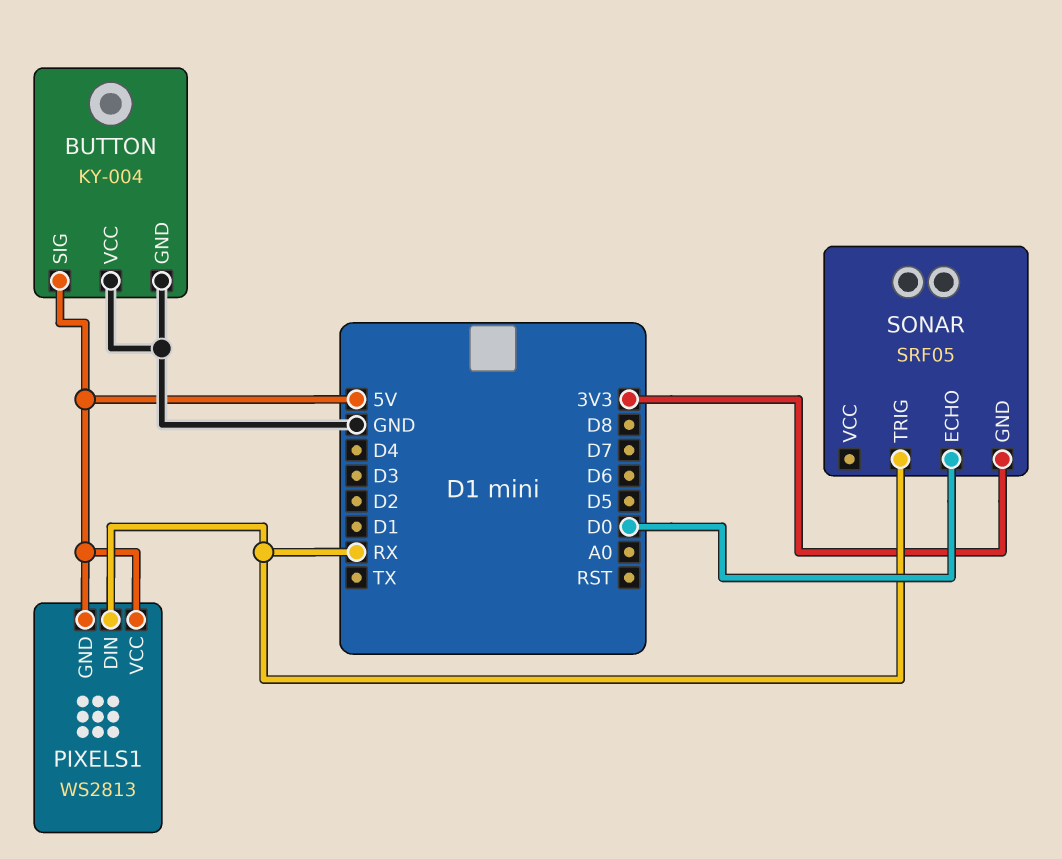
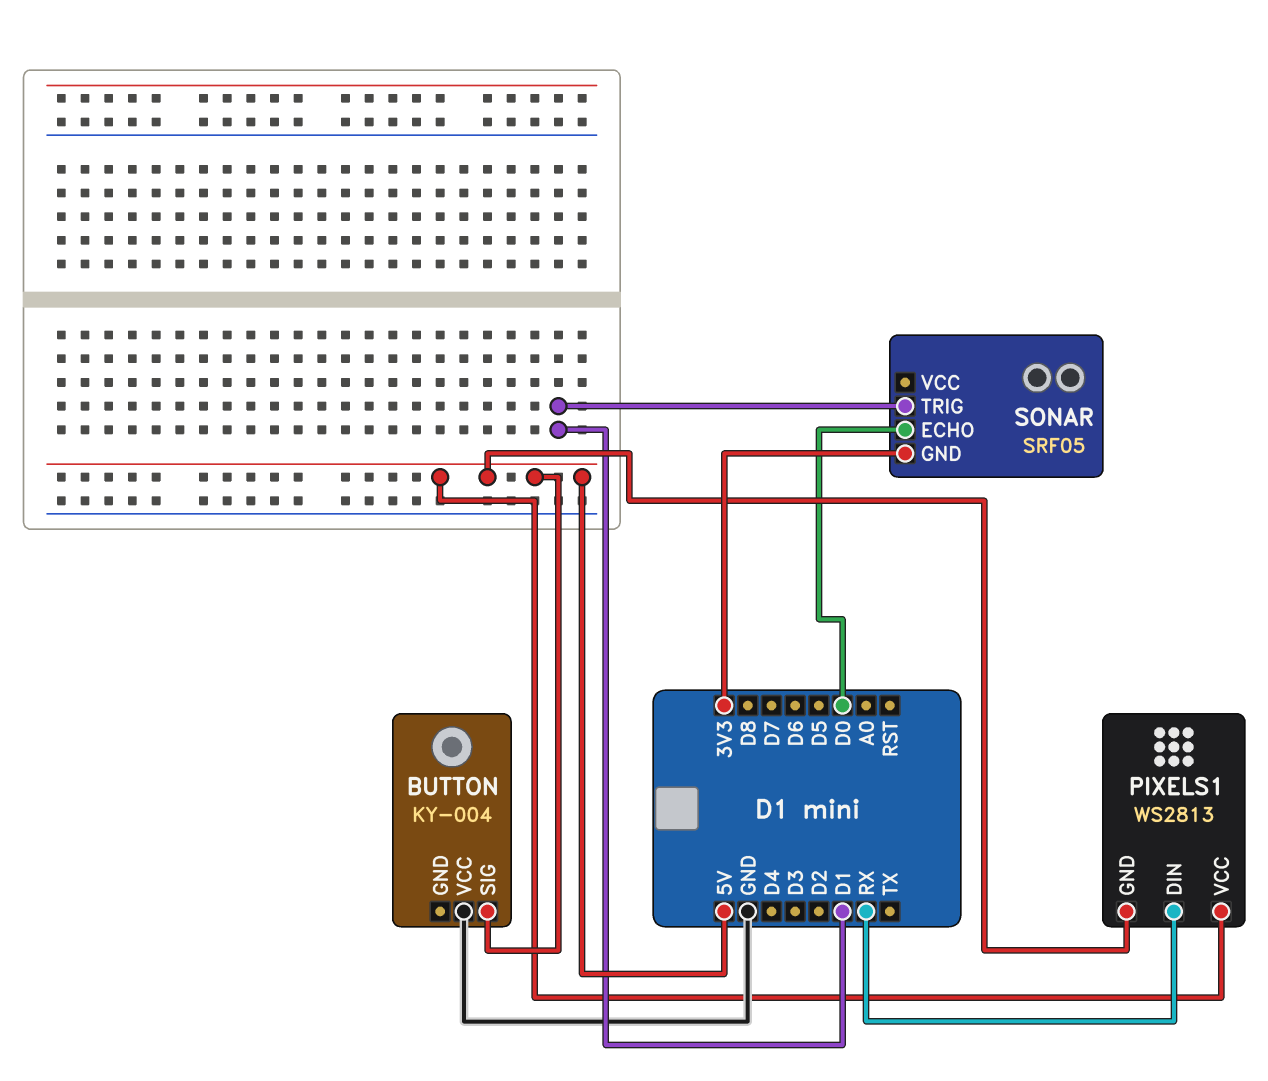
BUTTON pin GND: GND -> none
SONAR pin TRIG: RX -> D1

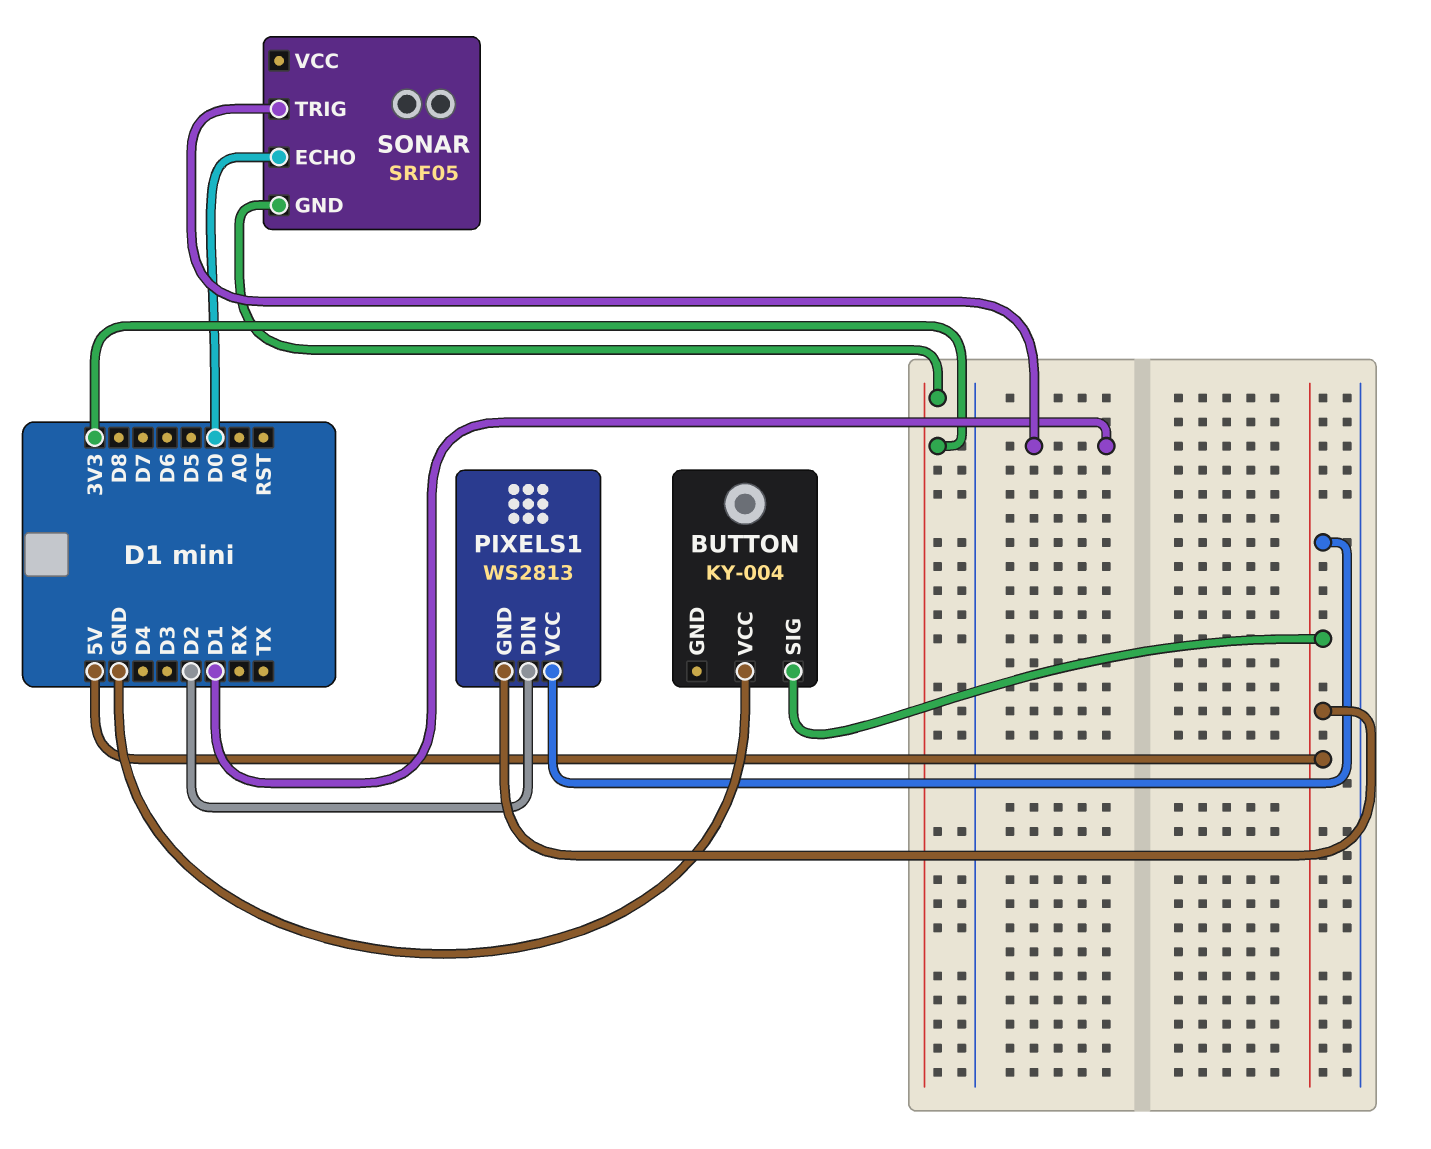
PIXELS1 pin DIN: RX -> D2

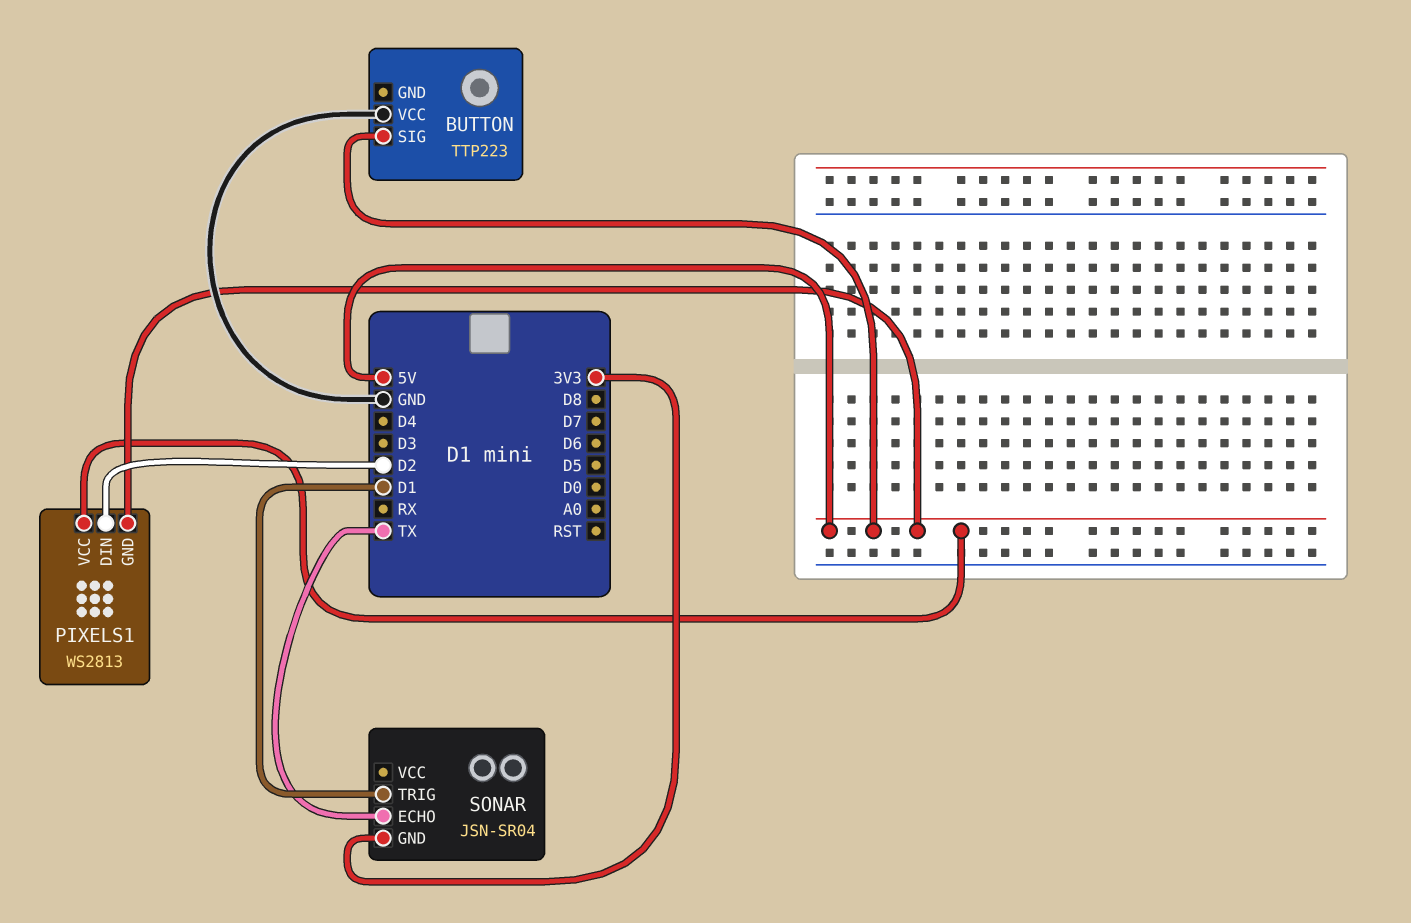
BUTTON: KY-004 -> TTP223
SONAR: SRF05 -> JSN-SR04
SONAR pin ECHO: D0 -> TX

